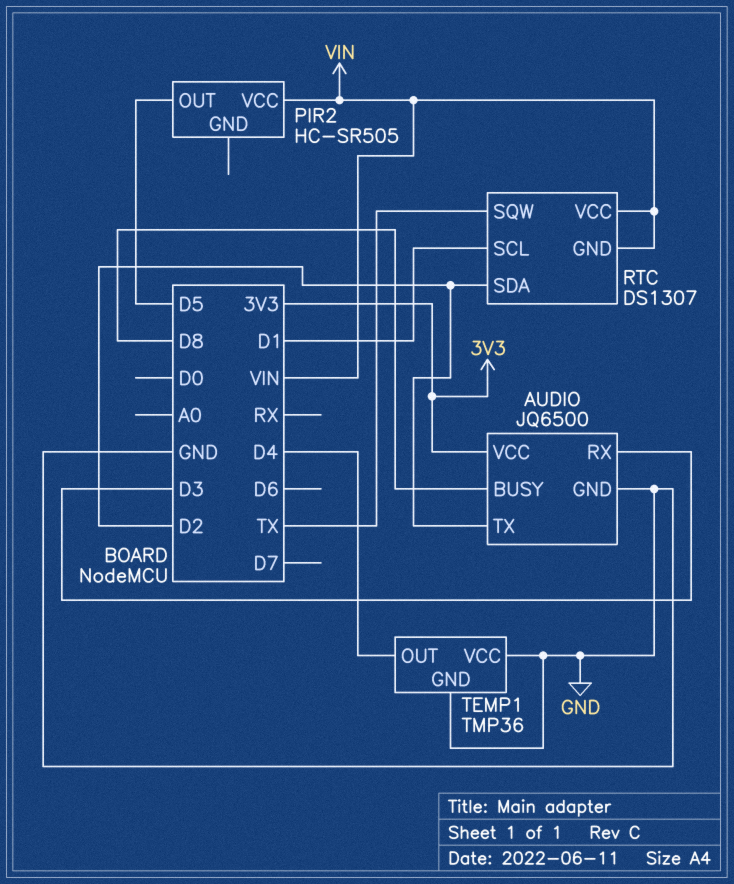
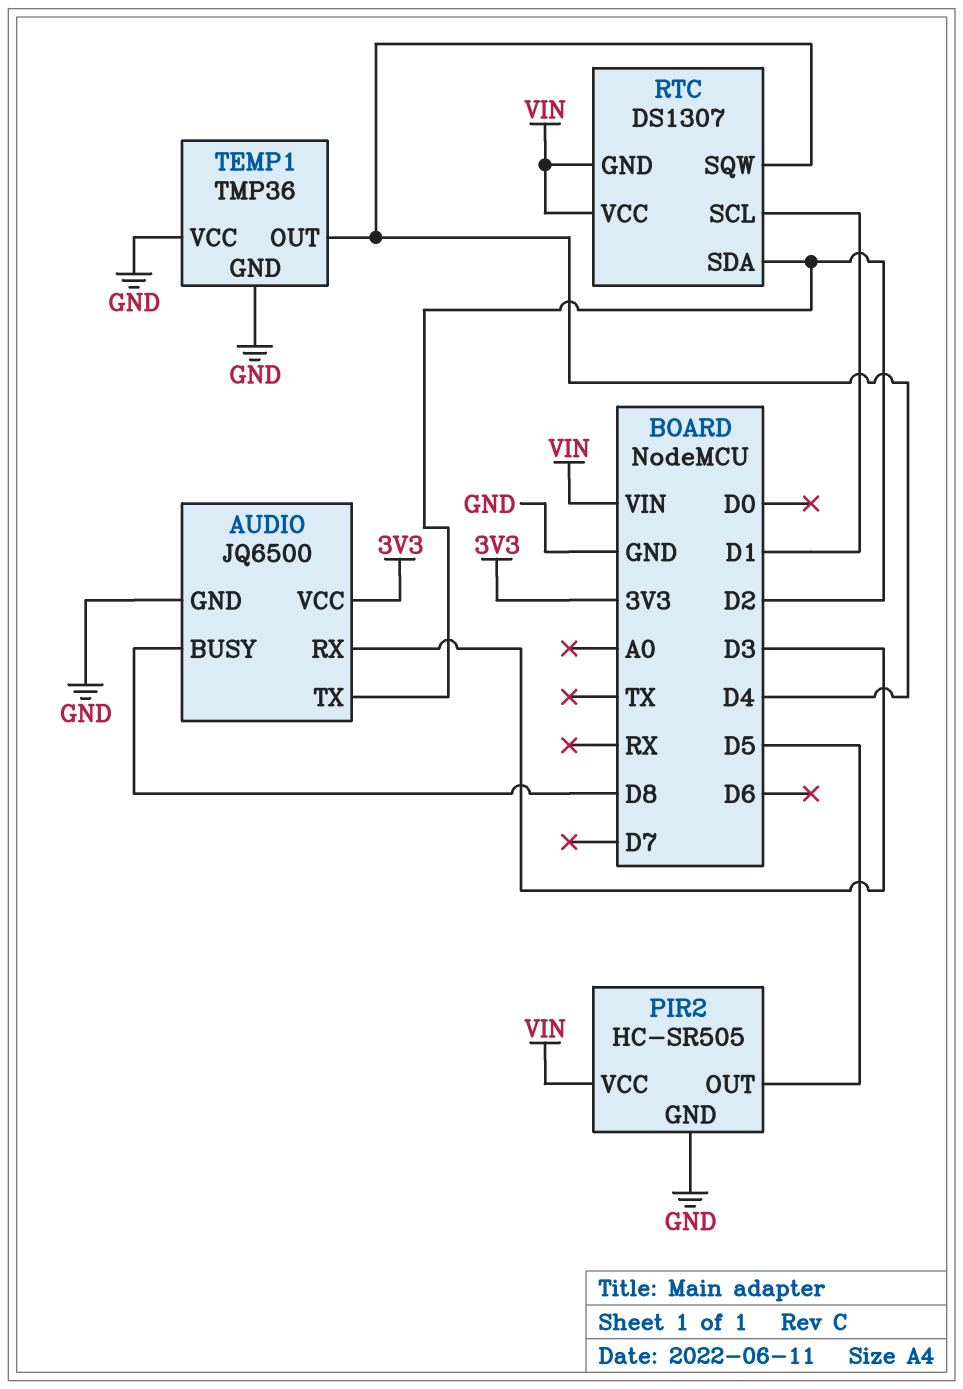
PIR2 pin GND: none -> GND
RTC pin SQW: TX -> D4

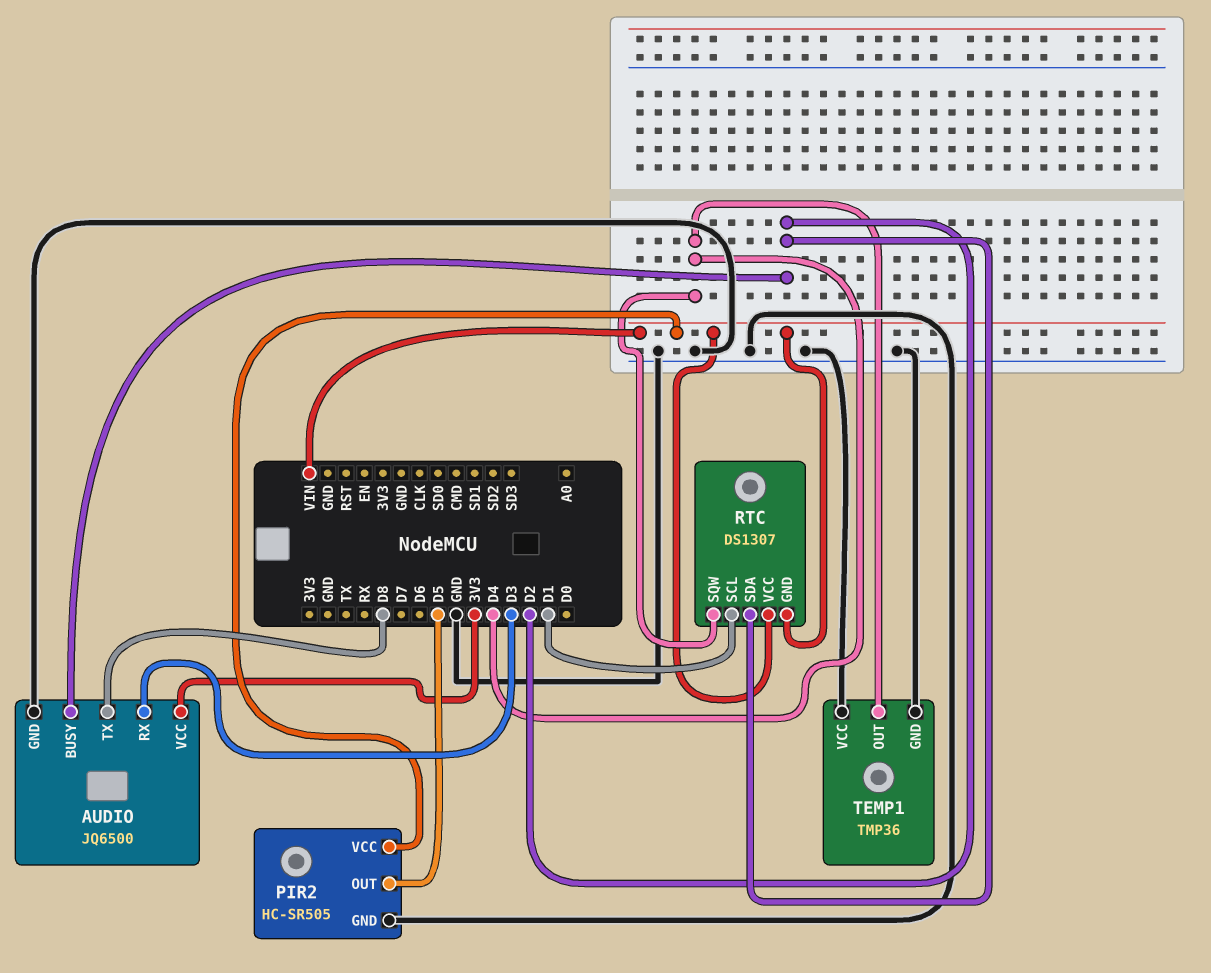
AUDIO pin BUSY: D8 -> D2
AUDIO pin TX: D2 -> D8

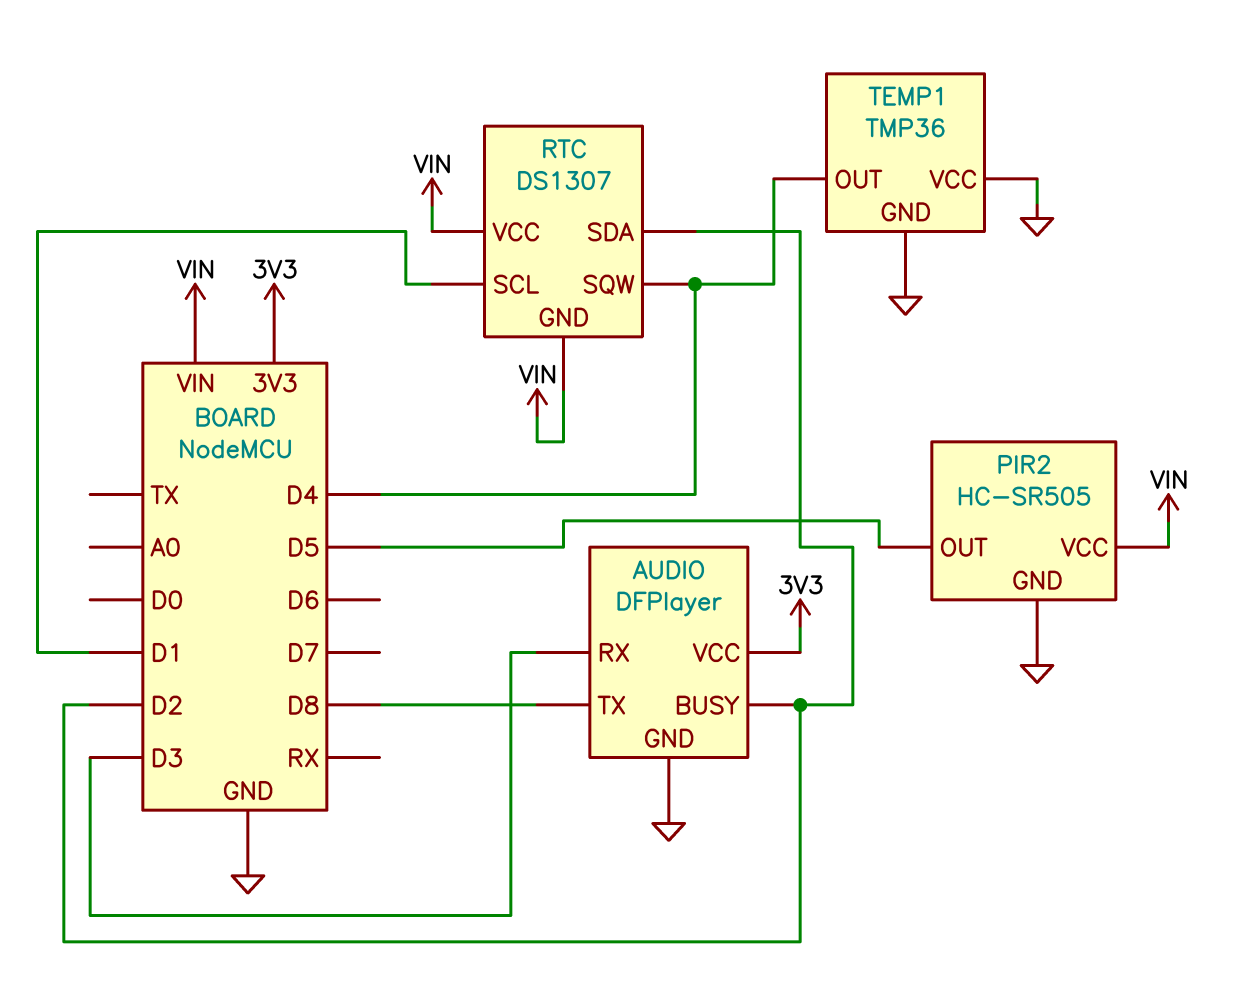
AUDIO: JQ6500 -> DFPlayer

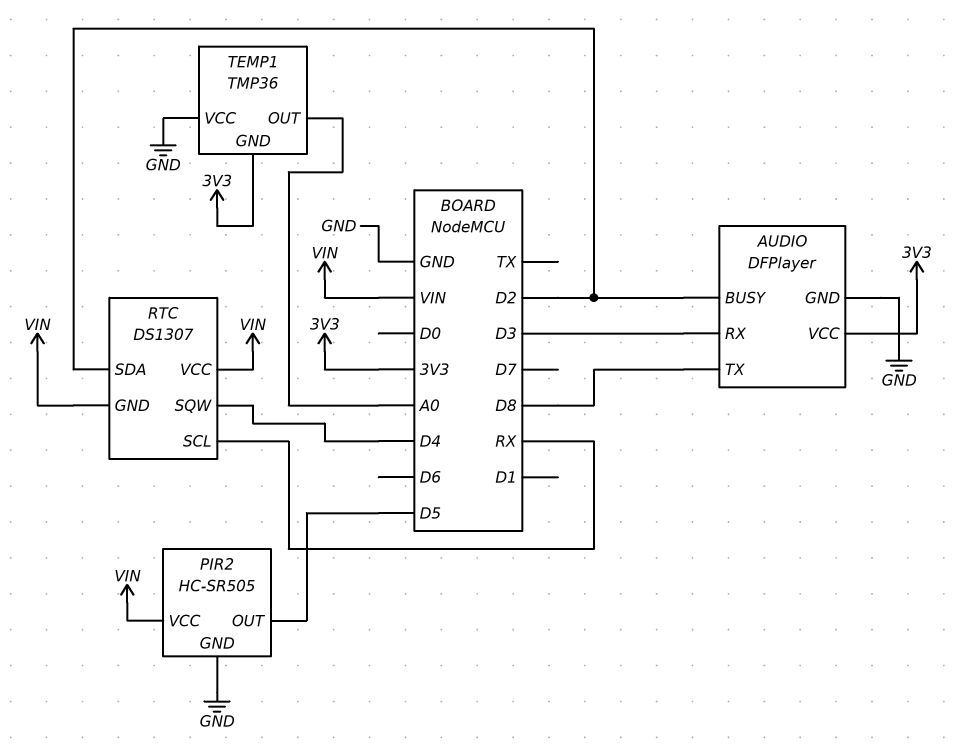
RTC pin SCL: D1 -> RX
TEMP1 pin GND: GND -> 3V3
TEMP1 pin OUT: D4 -> A0

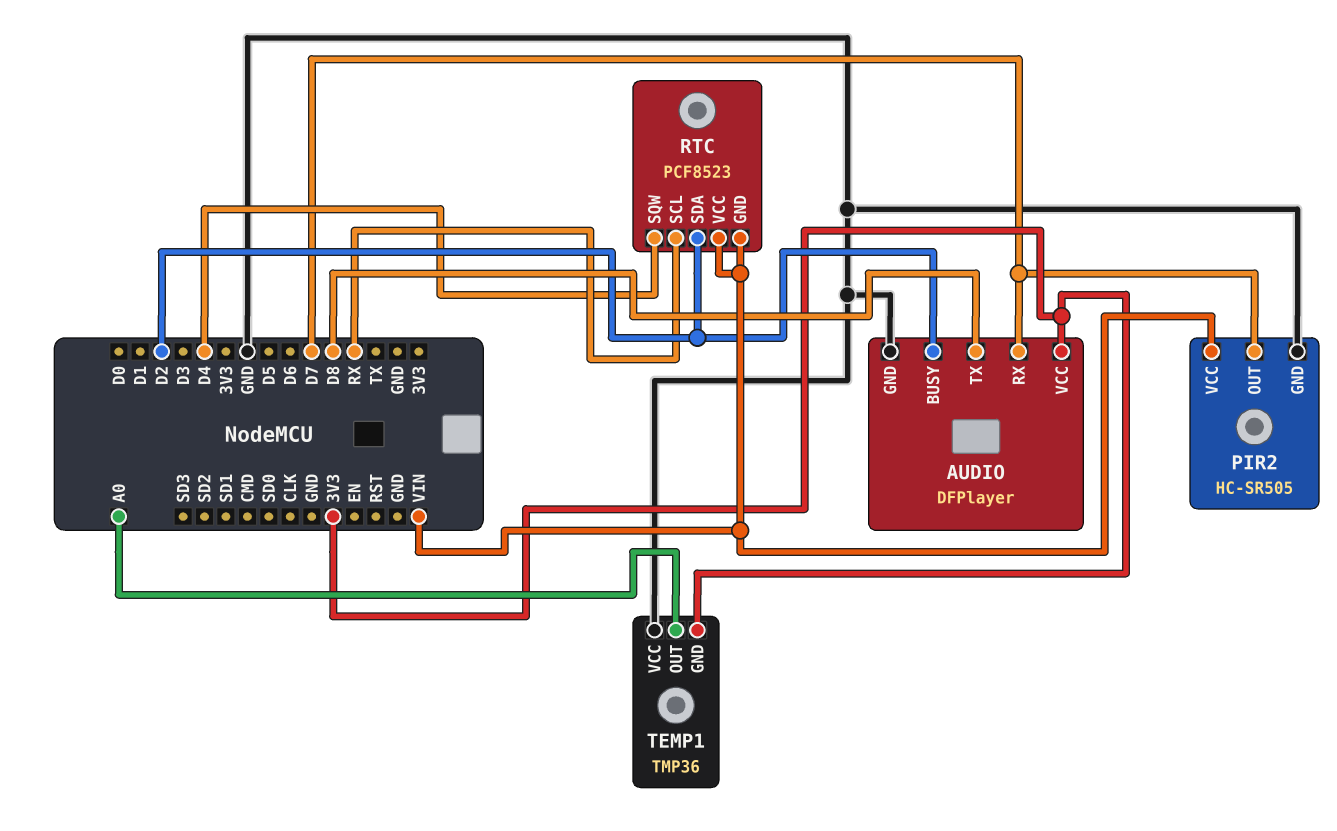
AUDIO pin RX: D3 -> D7
PIR2 pin OUT: D5 -> D7
RTC: DS1307 -> PCF8523

